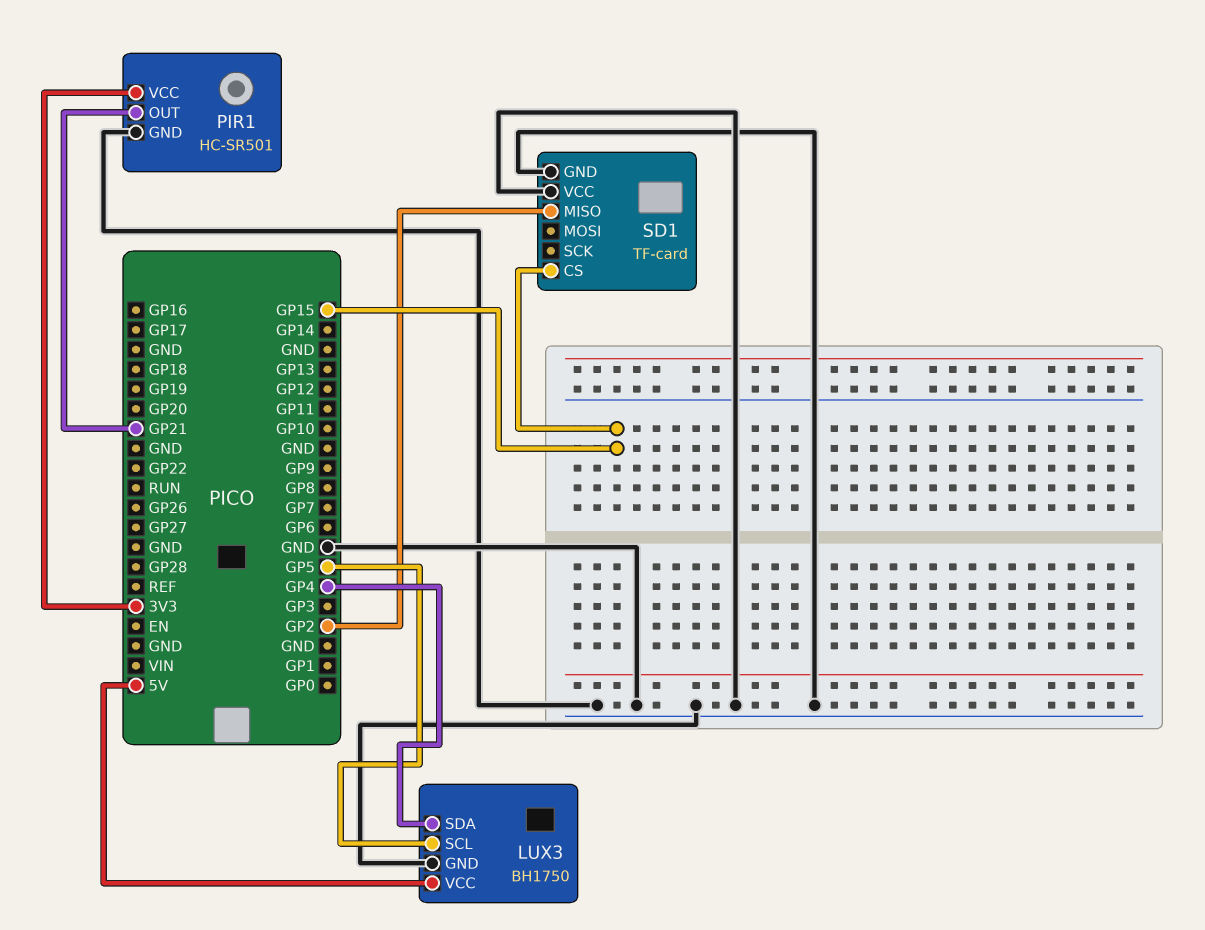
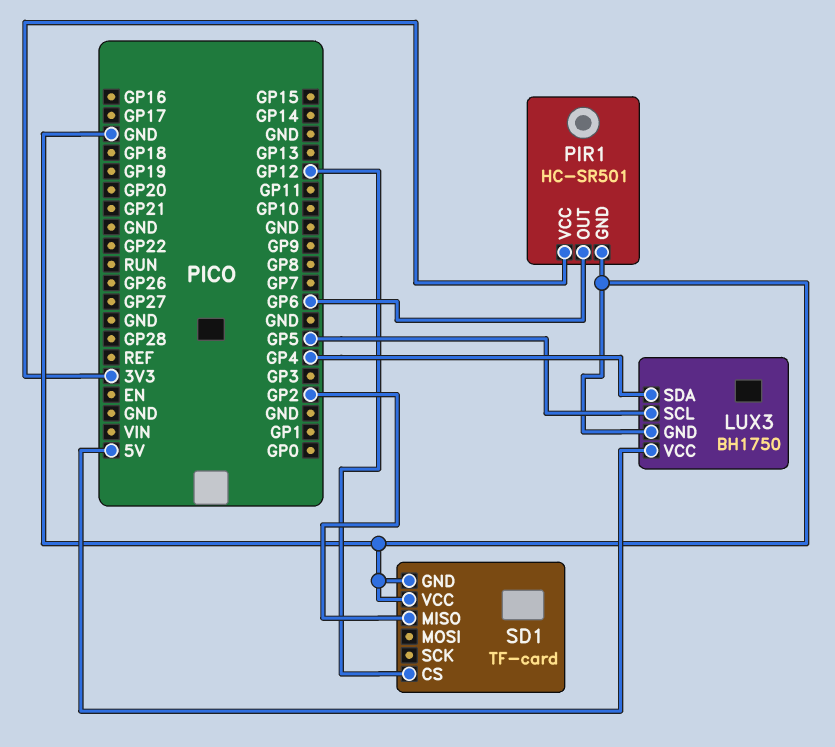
PIR1 pin OUT: GP21 -> GP6
SD1 pin CS: GP15 -> GP12

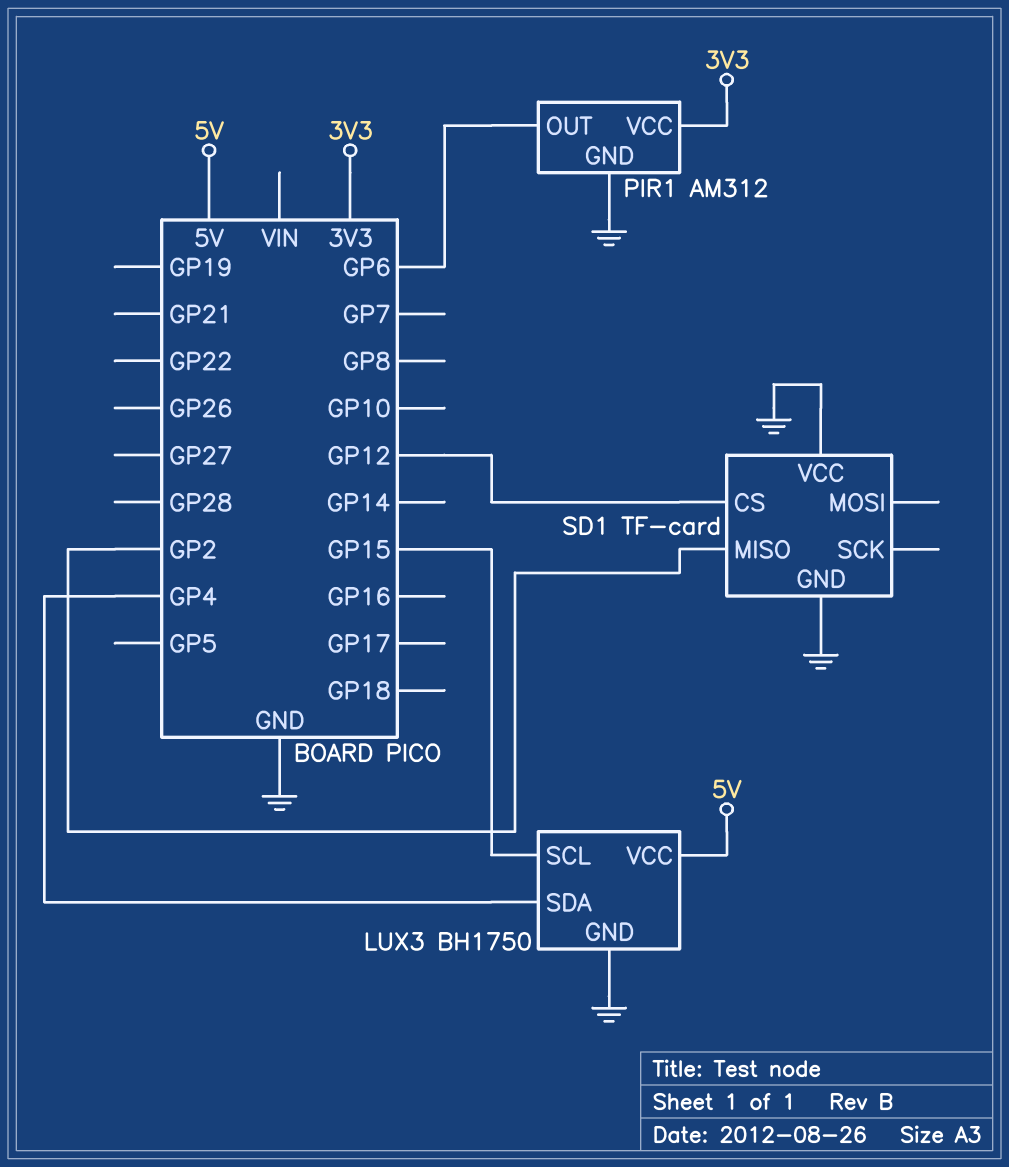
LUX3 pin SCL: GP5 -> GP15
PIR1: HC-SR501 -> AM312

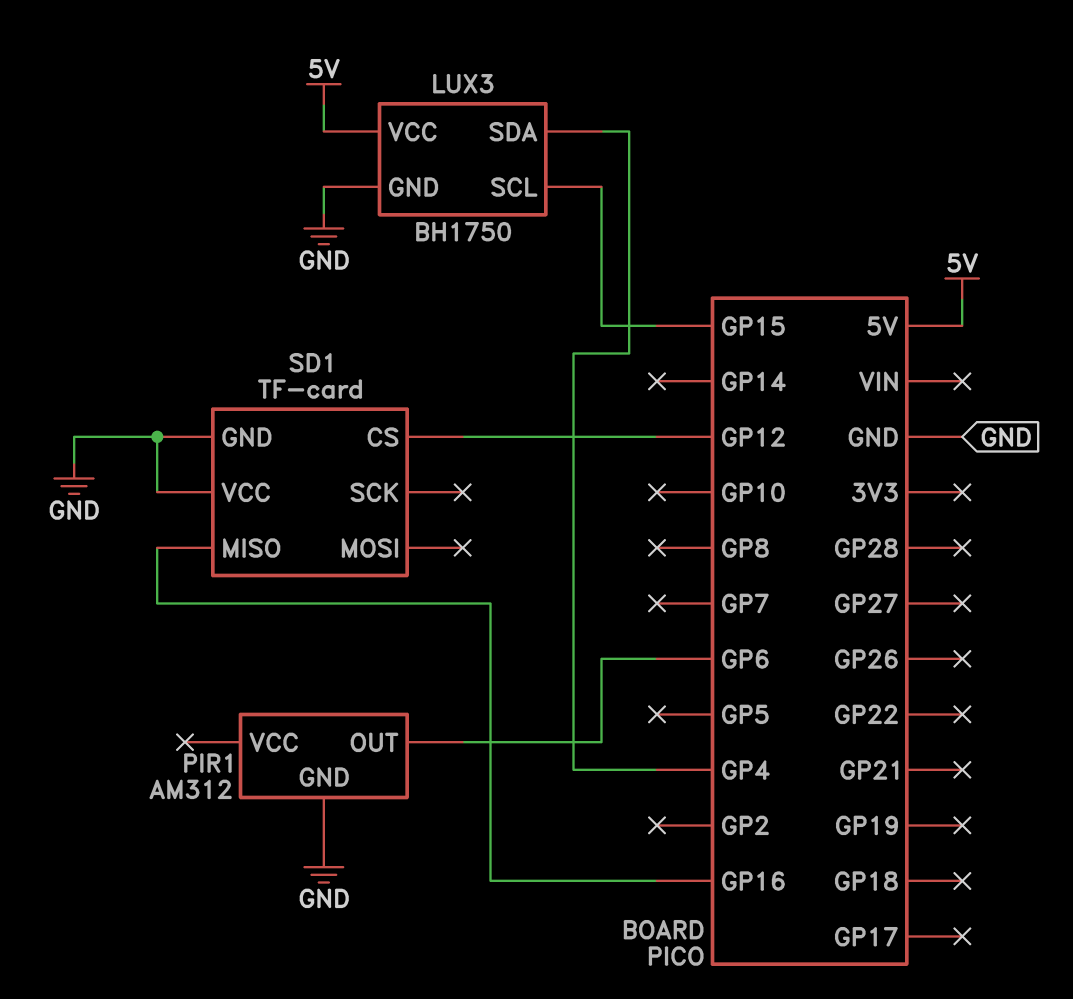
PIR1 pin VCC: 3V3 -> none
SD1 pin MISO: GP2 -> GP16

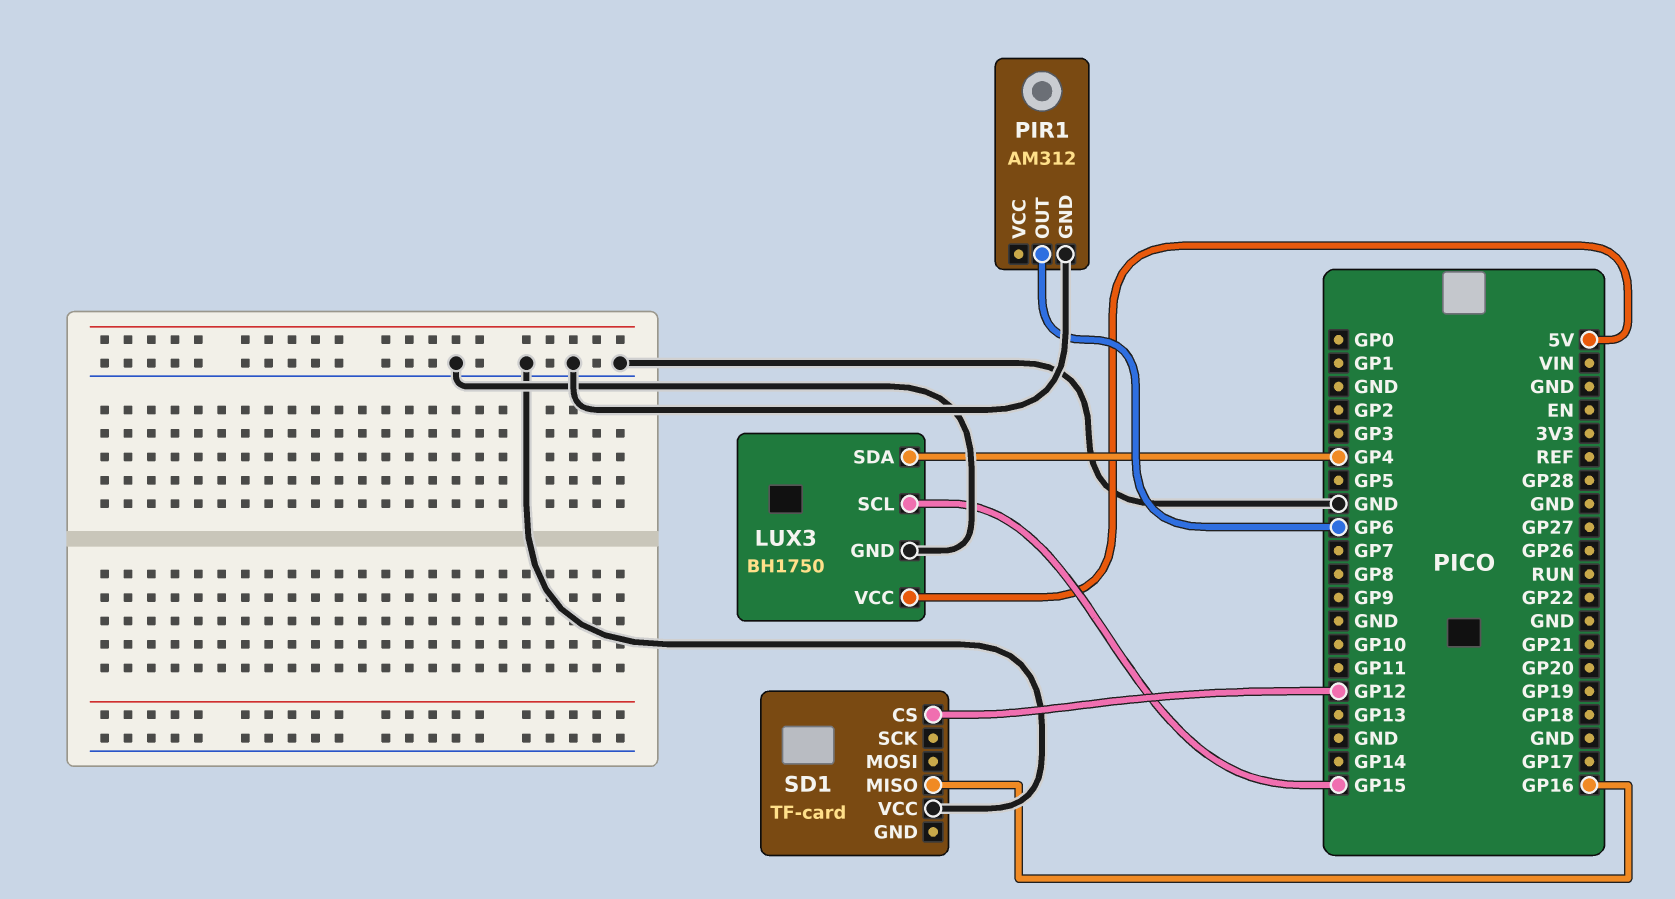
SD1 pin GND: GND -> none

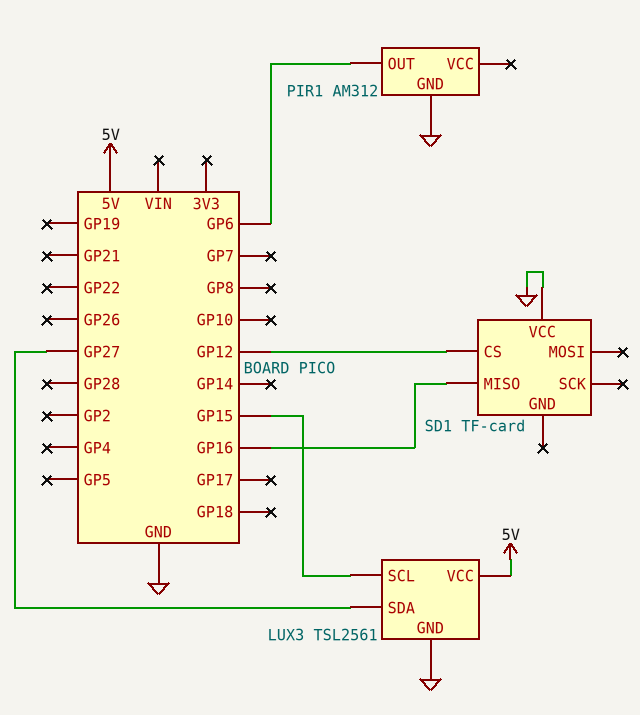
LUX3: BH1750 -> TSL2561
LUX3 pin SDA: GP4 -> GP27

